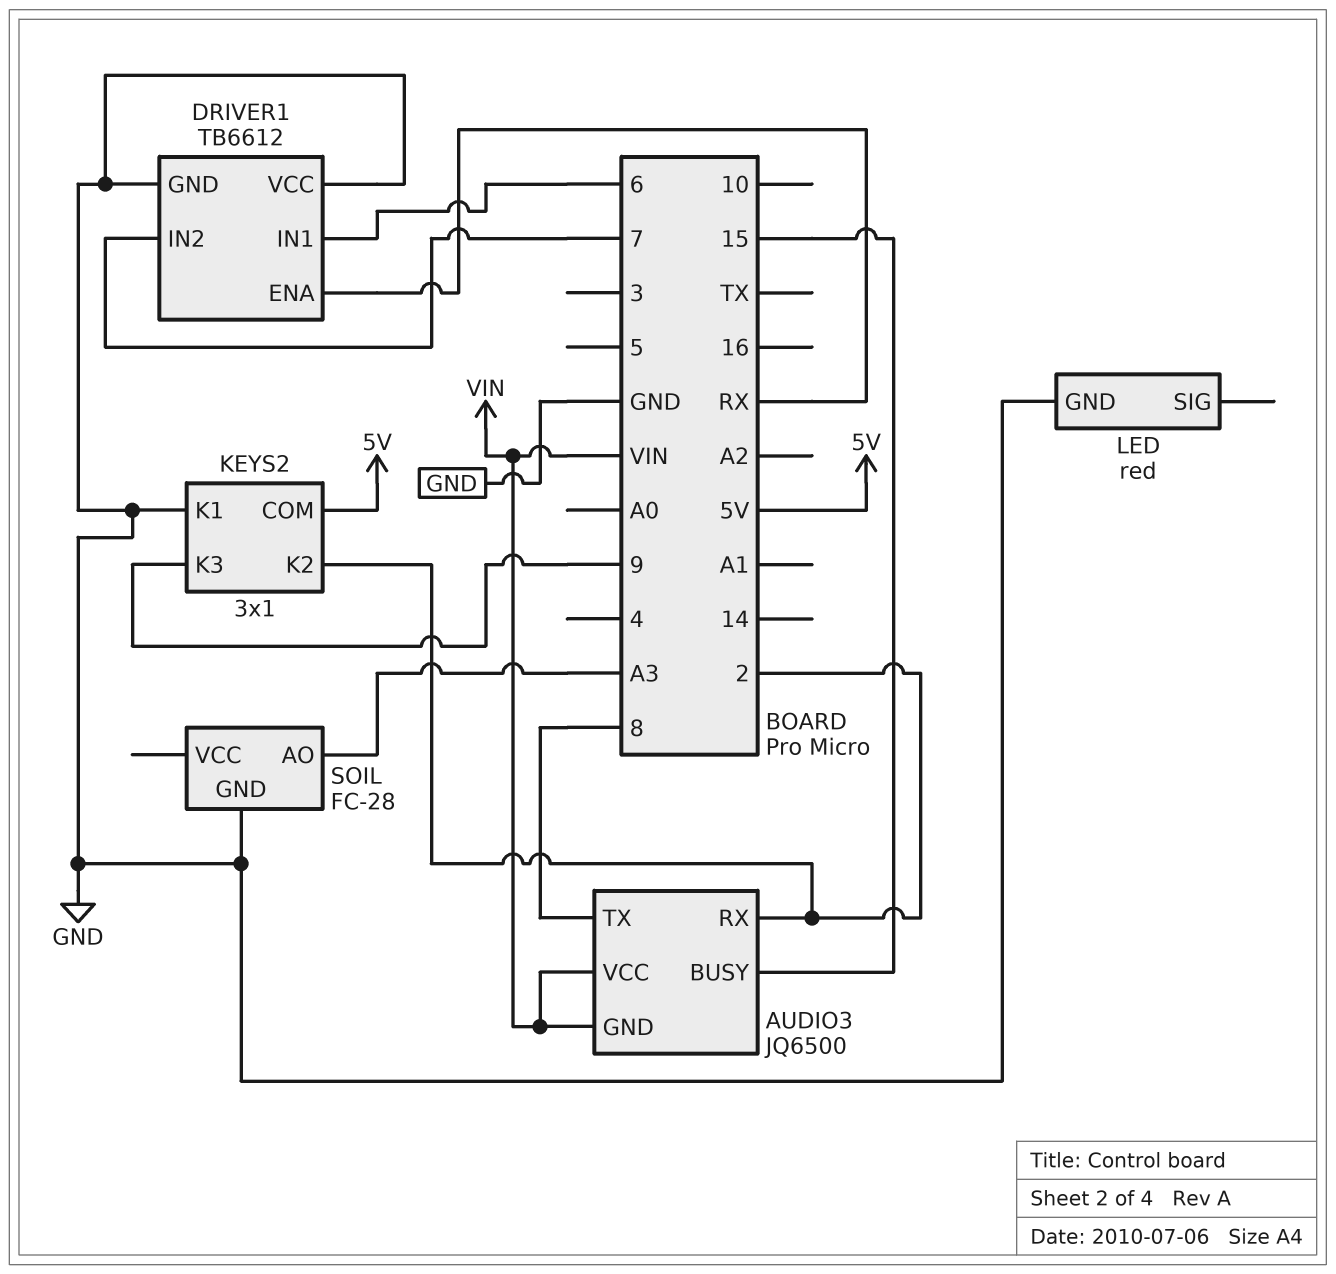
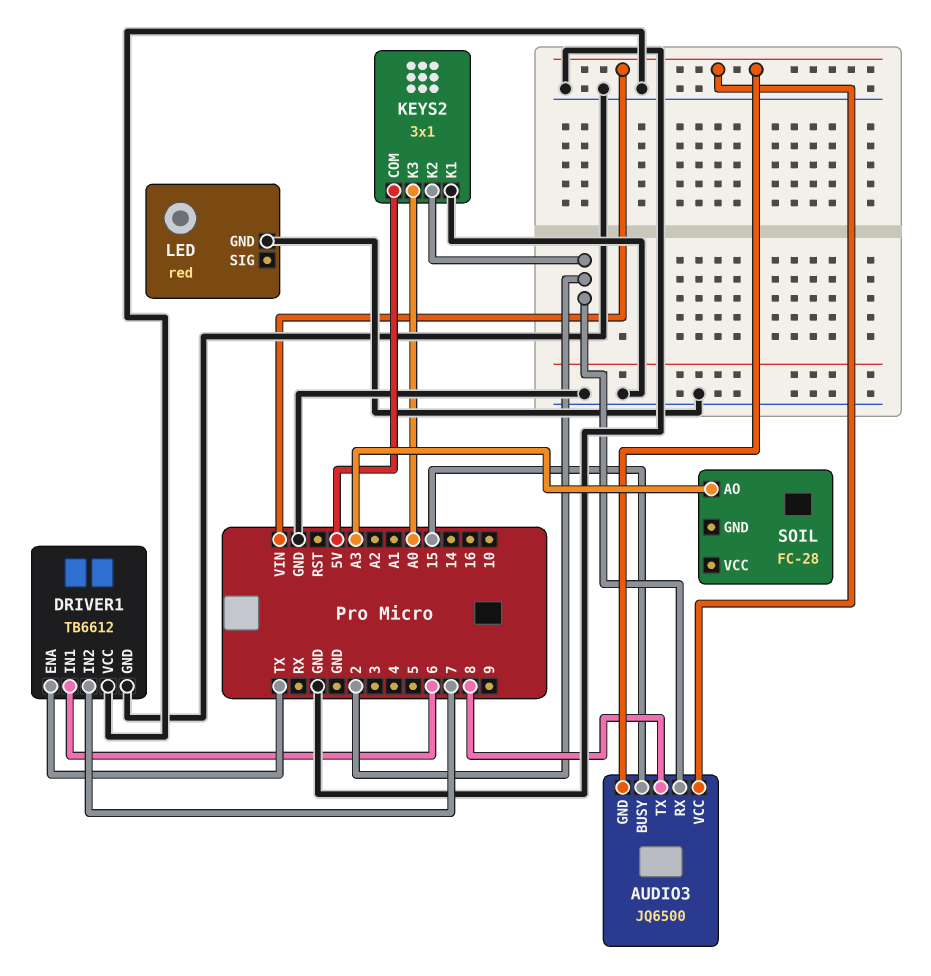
DRIVER1 pin ENA: RX -> TX
KEYS2 pin K3: 9 -> A0
SOIL pin GND: GND -> none

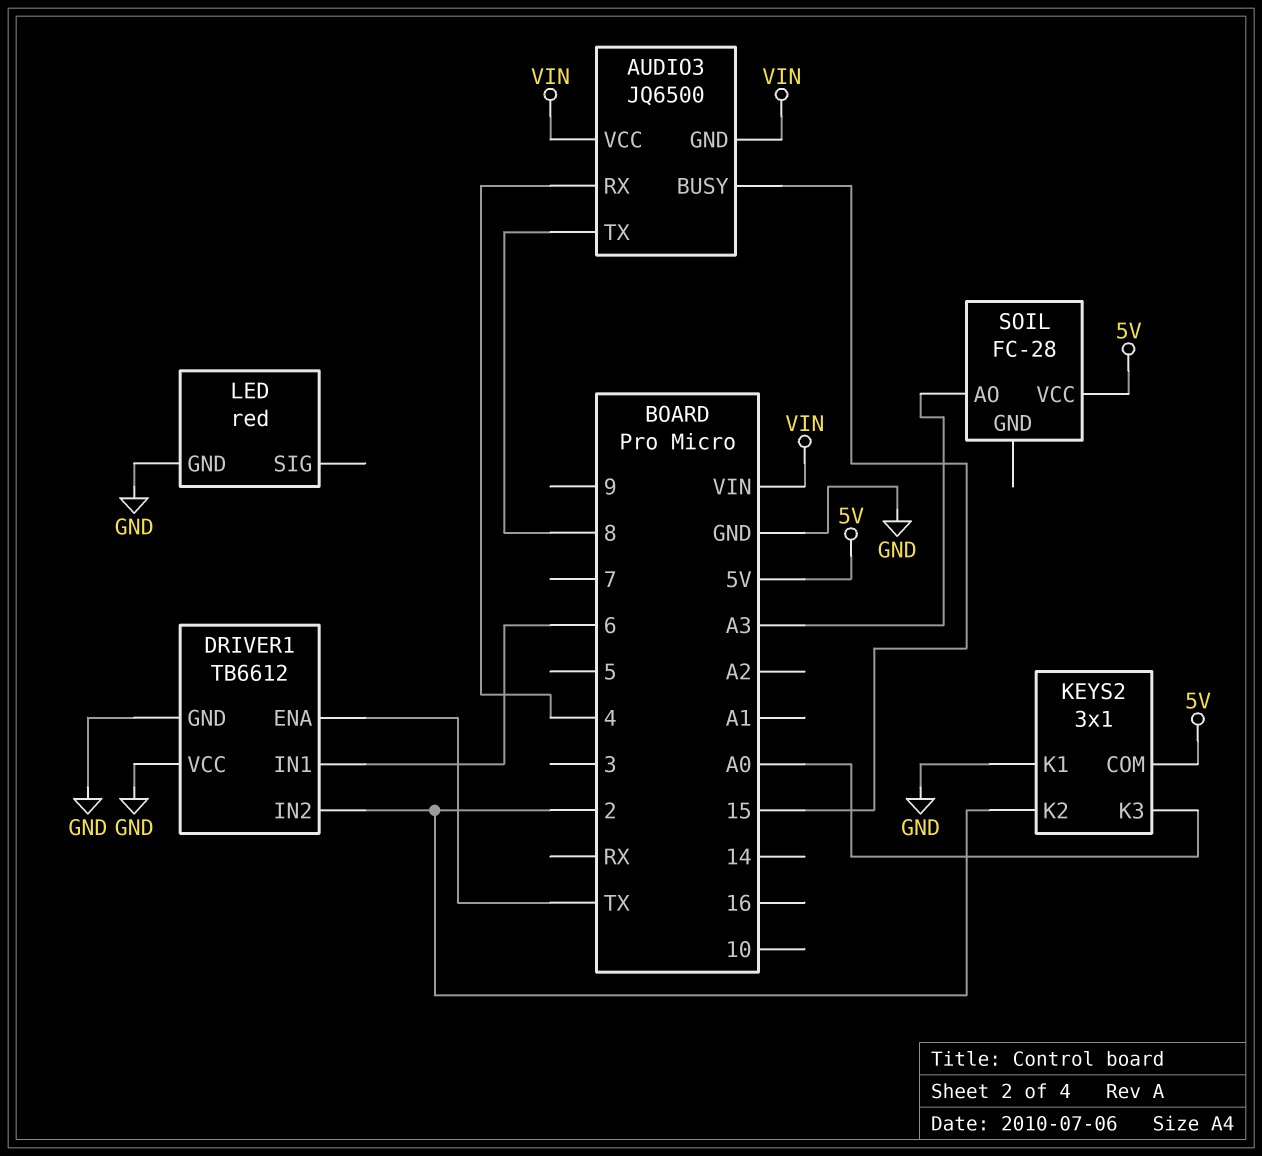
AUDIO3 pin RX: 2 -> 4
DRIVER1 pin IN2: 7 -> 2
SOIL pin VCC: none -> 5V

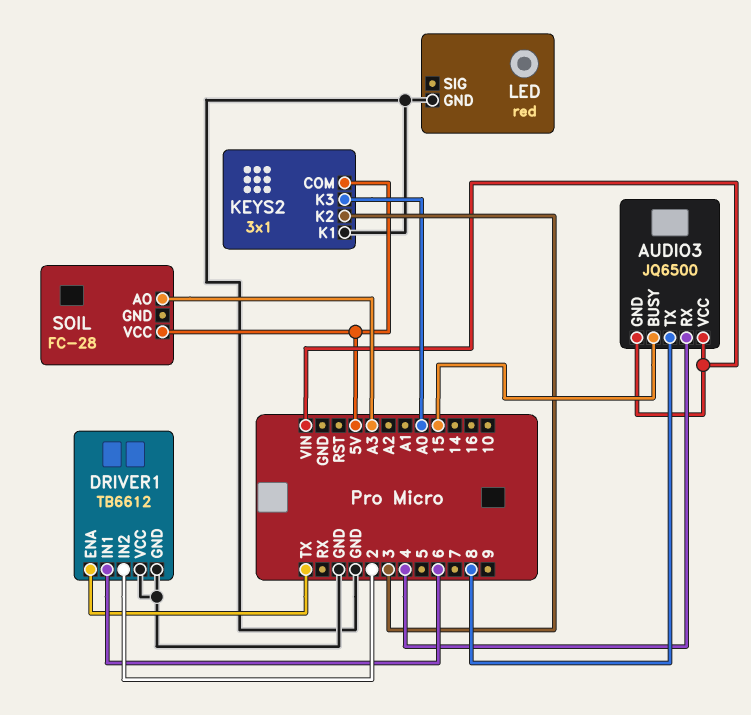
KEYS2 pin K2: 2 -> 3

